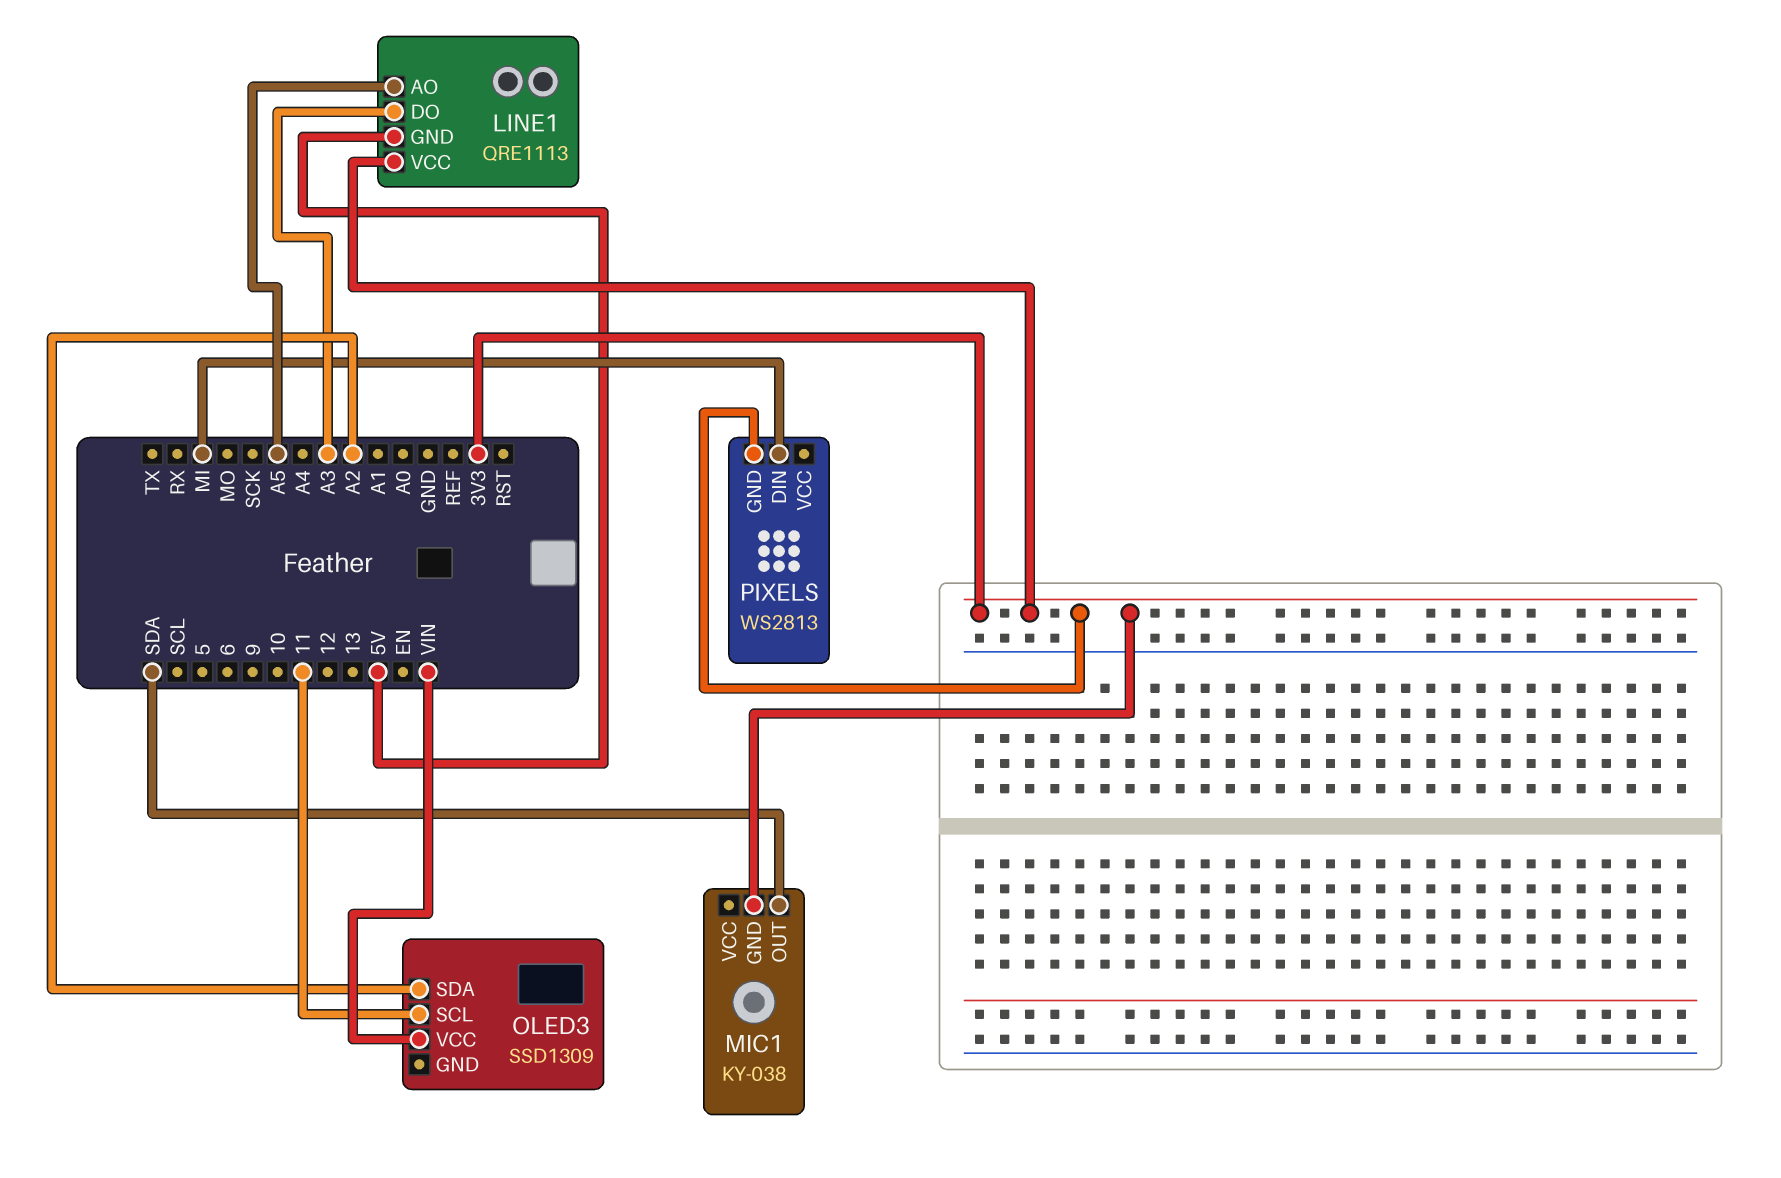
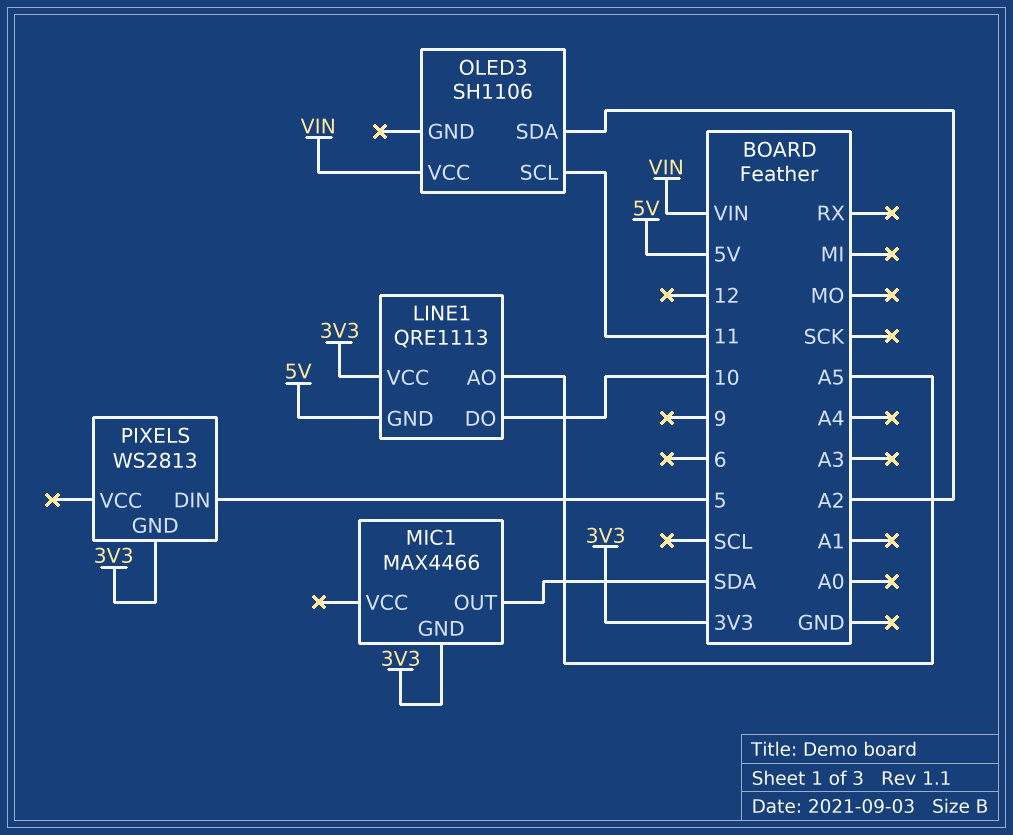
LINE1 pin DO: A3 -> 10
MIC1: KY-038 -> MAX4466
OLED3: SSD1309 -> SH1106
PIXELS pin DIN: MI -> 5

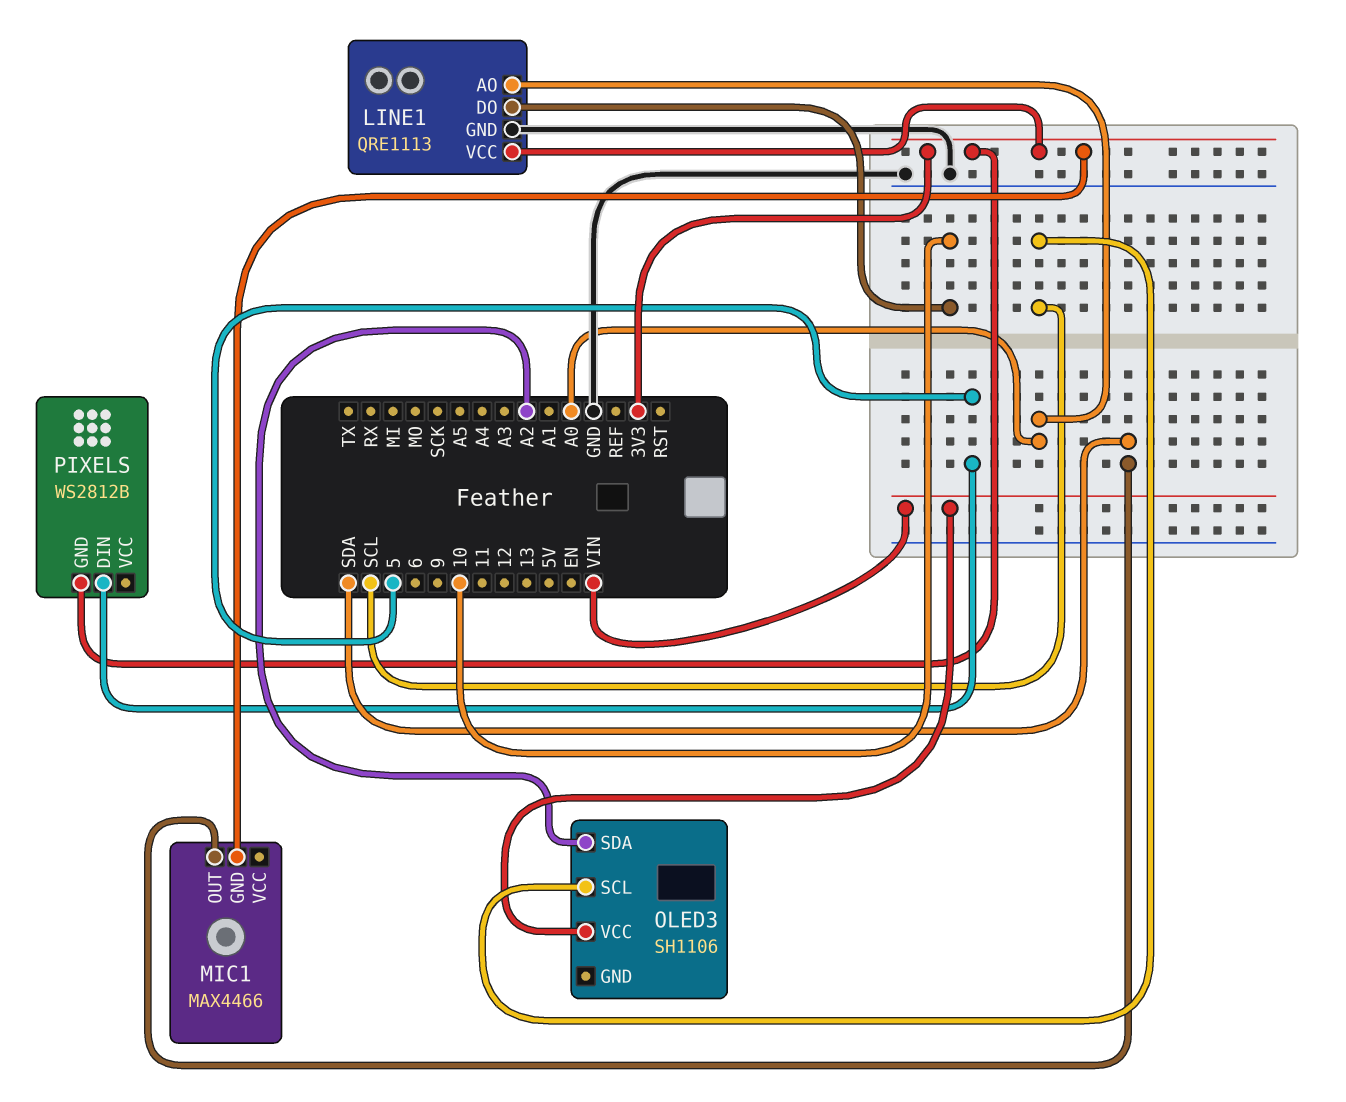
LINE1 pin AO: A5 -> A0
LINE1 pin GND: 5V -> GND
OLED3 pin SCL: 11 -> SCL
PIXELS: WS2813 -> WS2812B

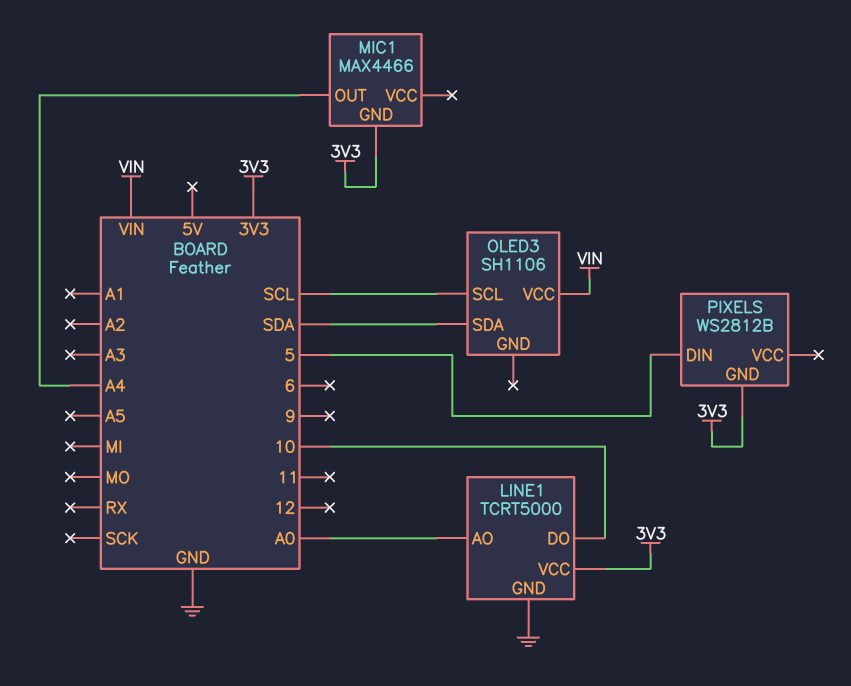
LINE1: QRE1113 -> TCRT5000
MIC1 pin OUT: SDA -> A4
OLED3 pin SDA: A2 -> SDA

